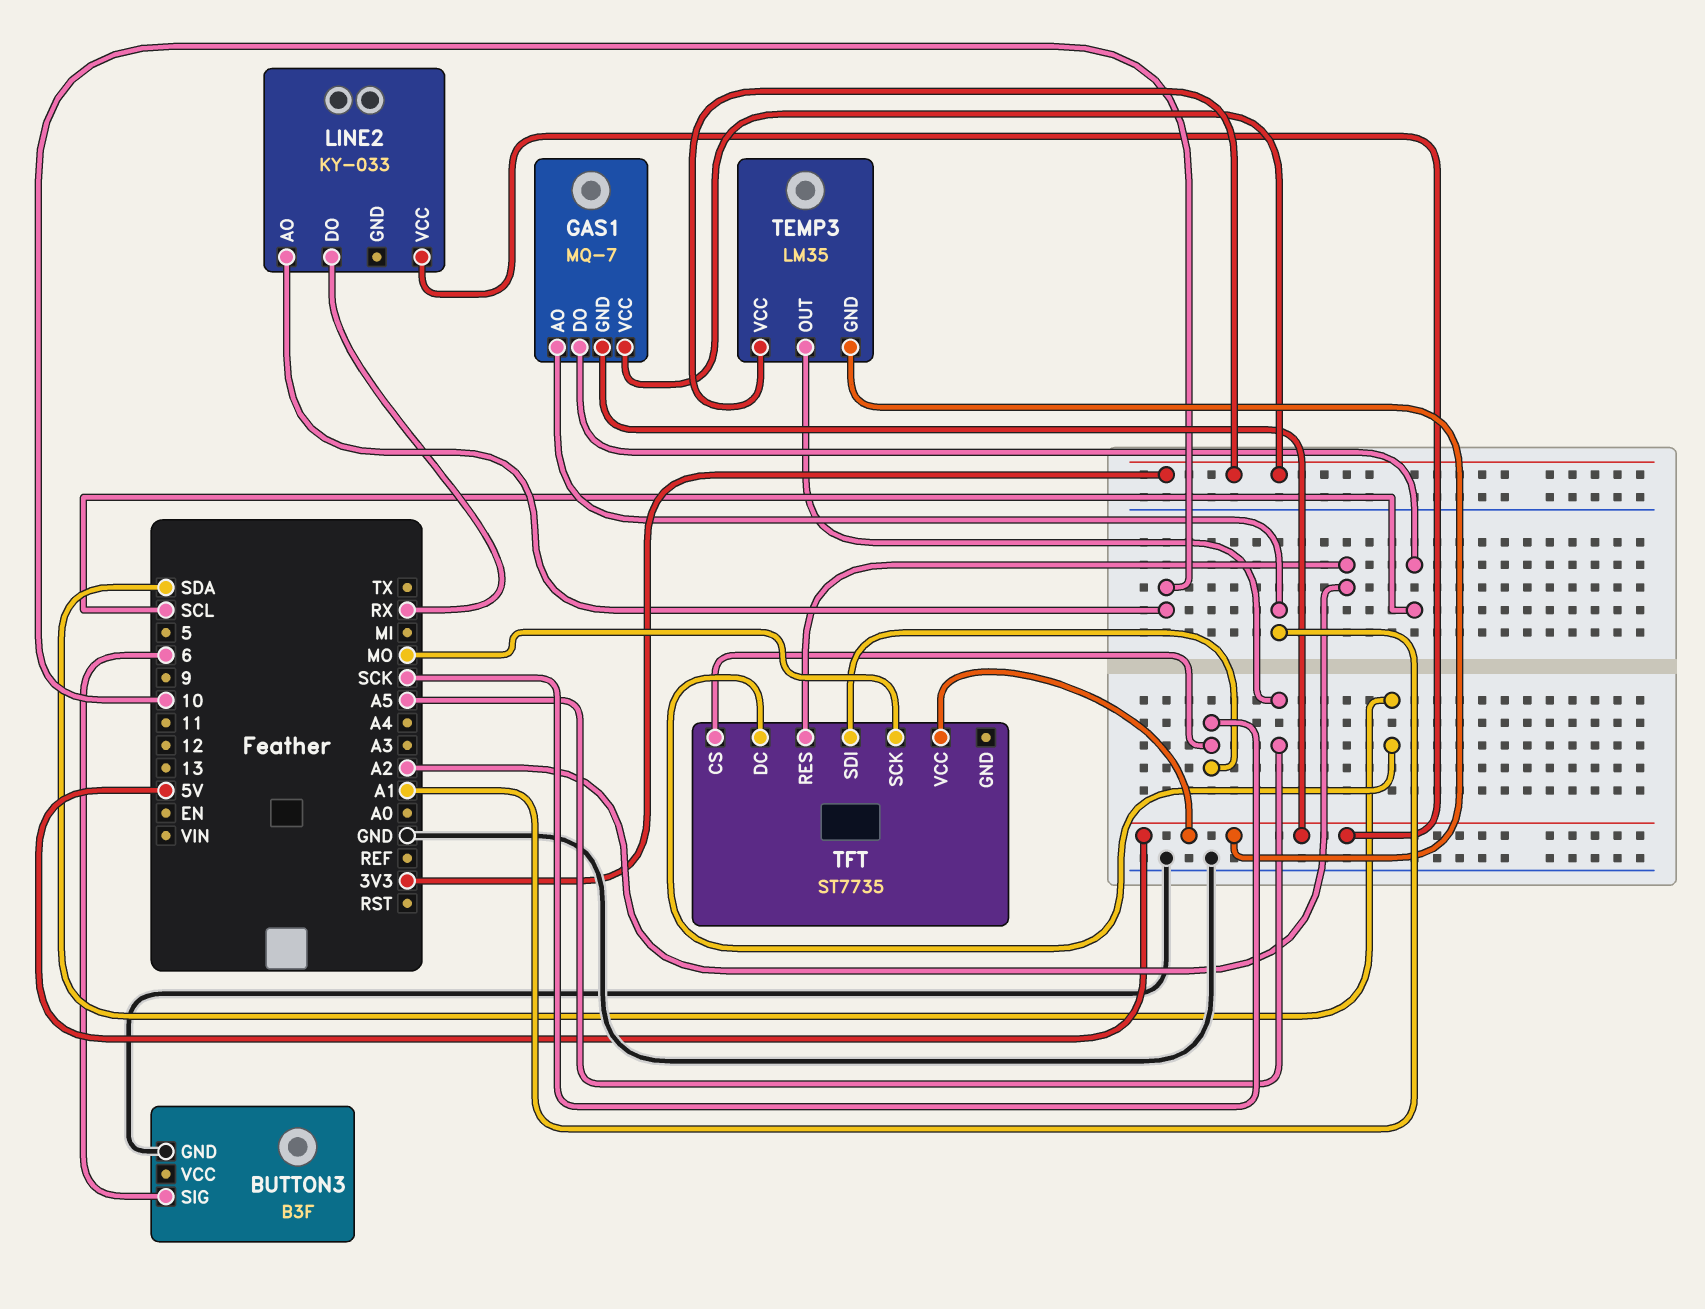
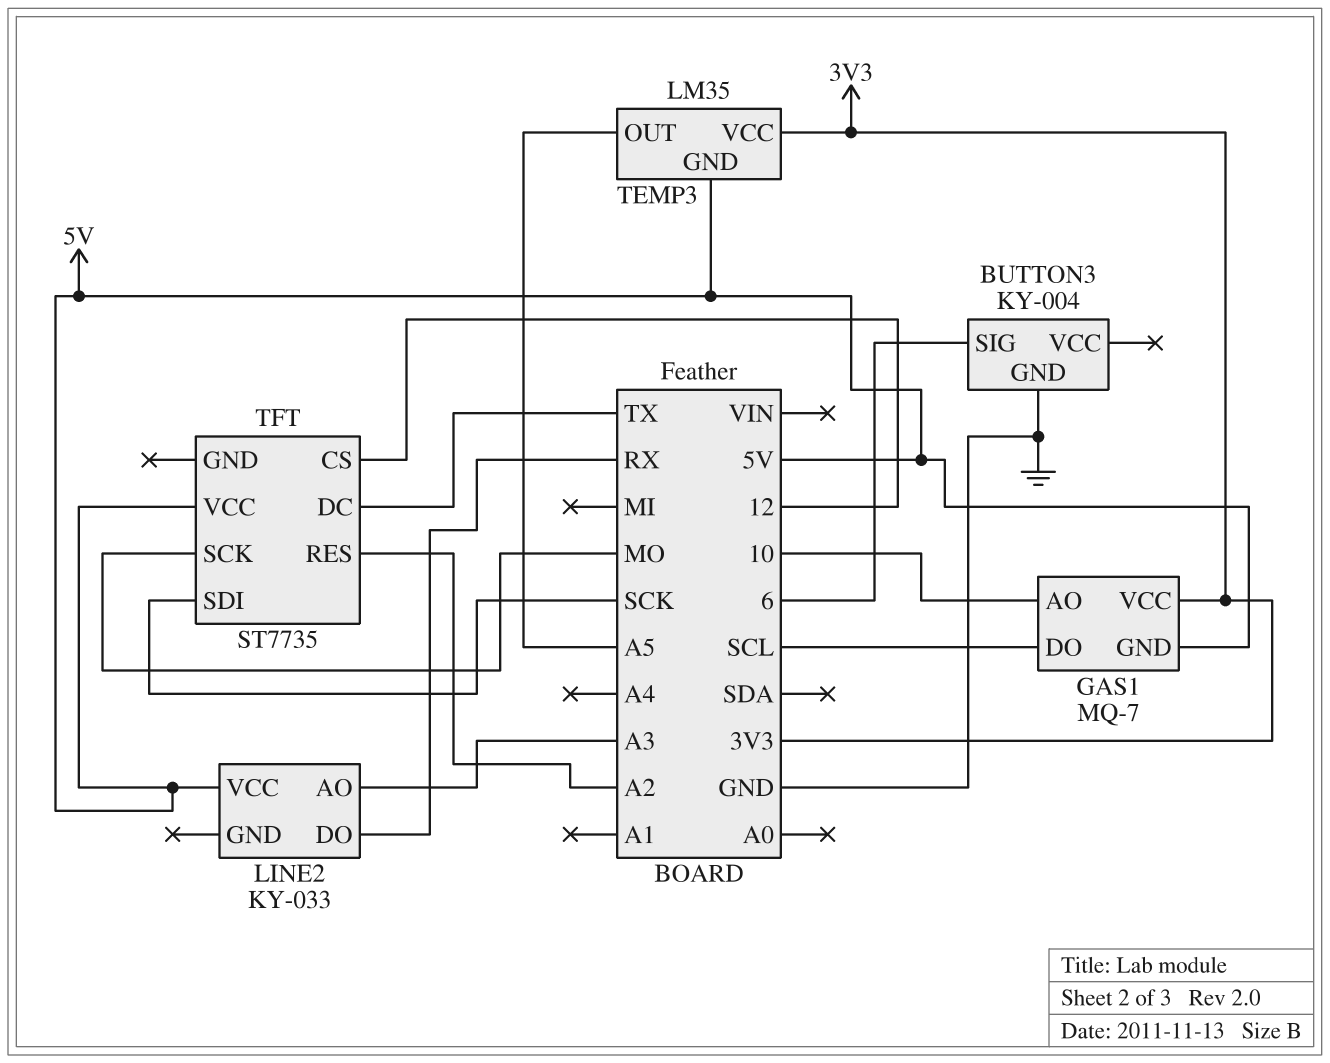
BUTTON3: B3F -> KY-004
GAS1 pin AO: A1 -> 10
LINE2 pin AO: 10 -> A3
TFT pin CS: SCK -> 12
TFT pin DC: SDA -> TX

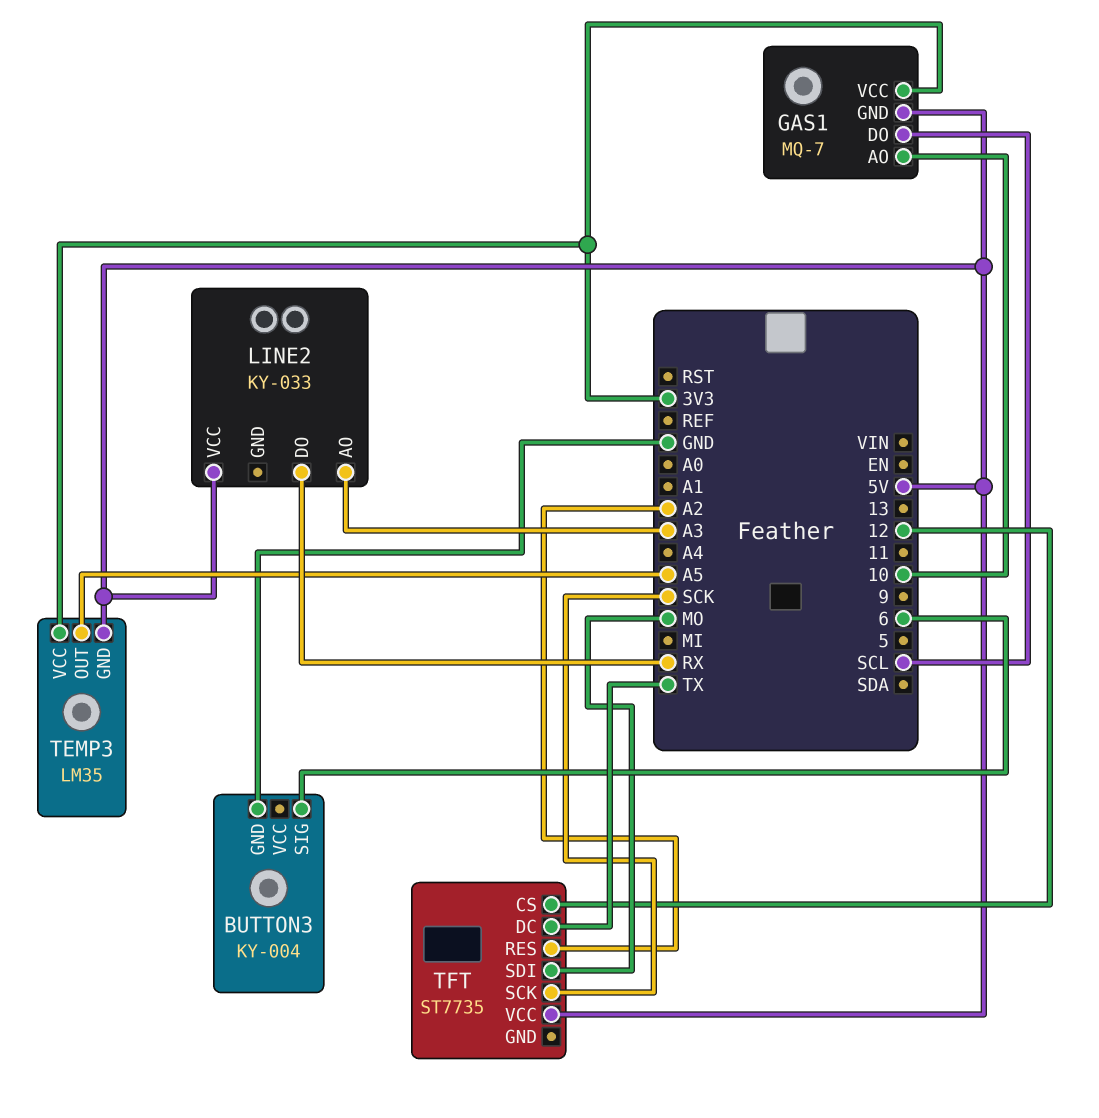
TFT pin SCK: MO -> SCK
TFT pin SDI: SCK -> MO

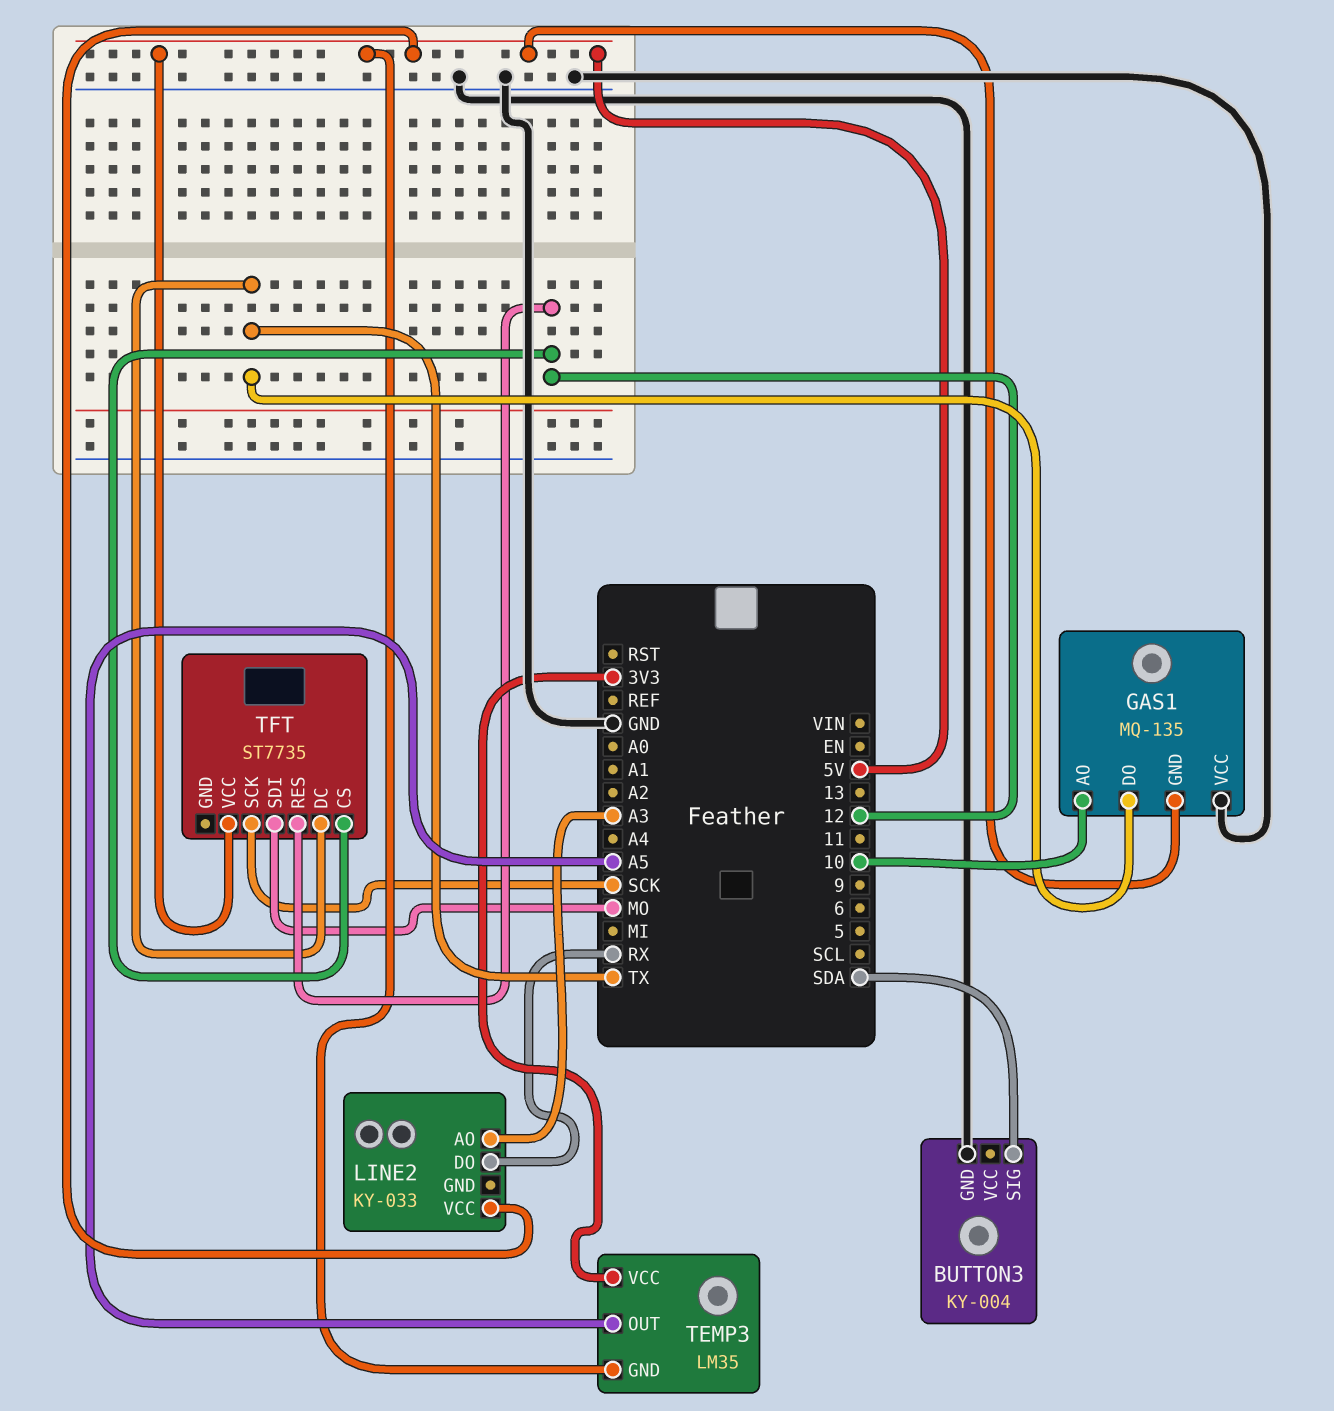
BUTTON3 pin SIG: 6 -> SDA
GAS1: MQ-7 -> MQ-135
GAS1 pin DO: SCL -> TX
GAS1 pin VCC: 3V3 -> GND
TFT pin RES: A2 -> 12

